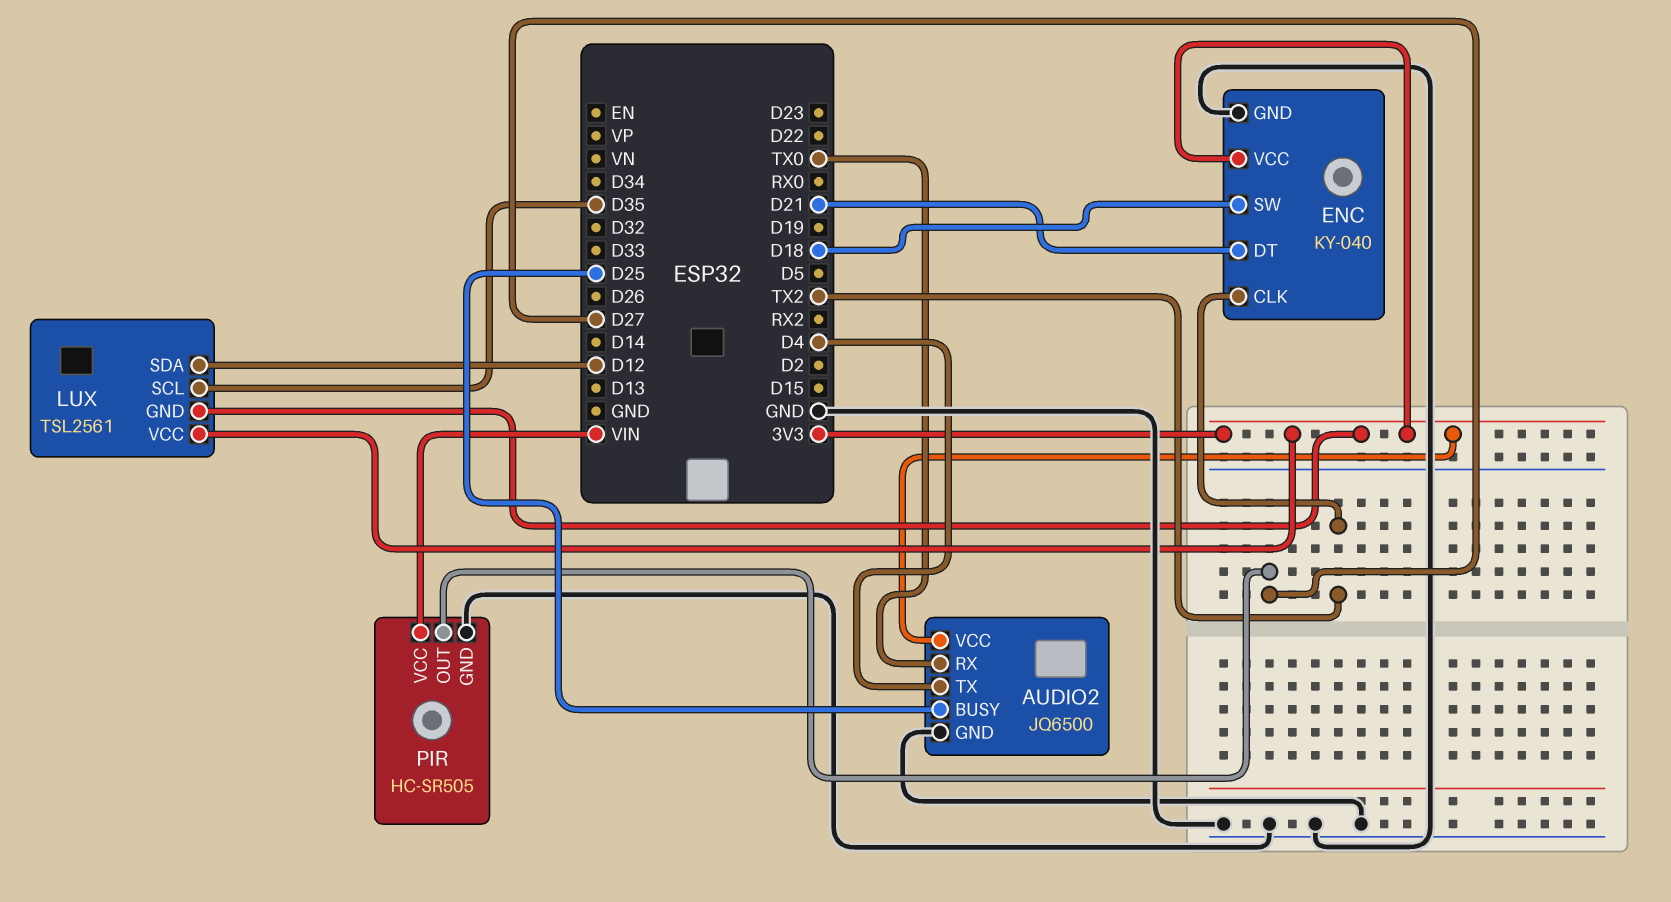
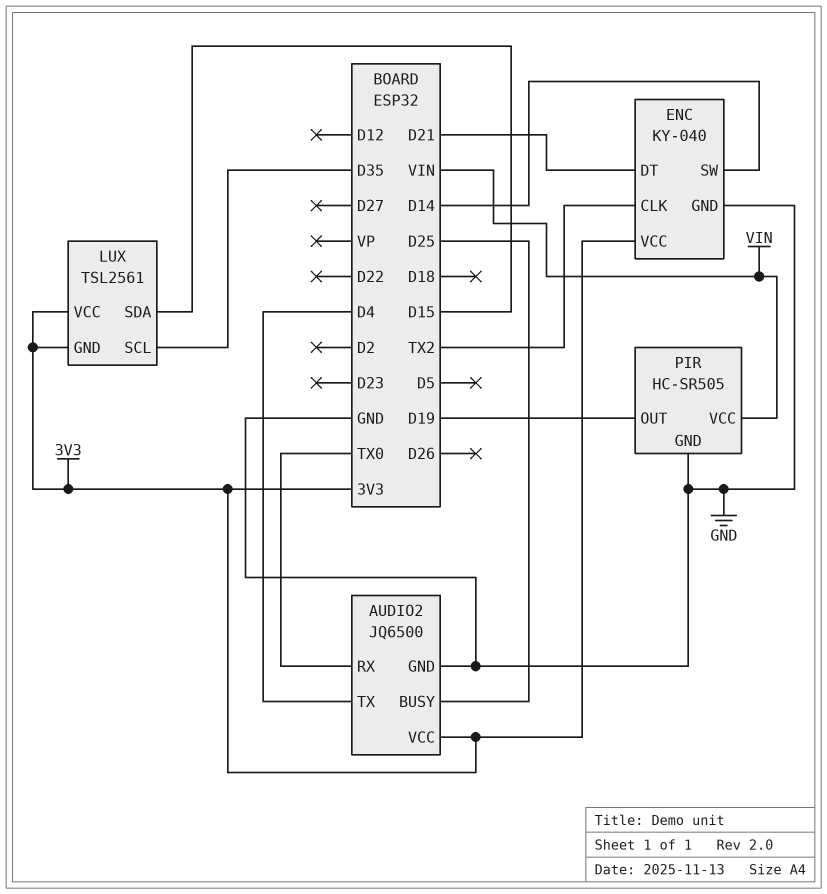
ENC pin SW: D18 -> D14
LUX pin SDA: D12 -> D15
PIR pin OUT: D27 -> D19

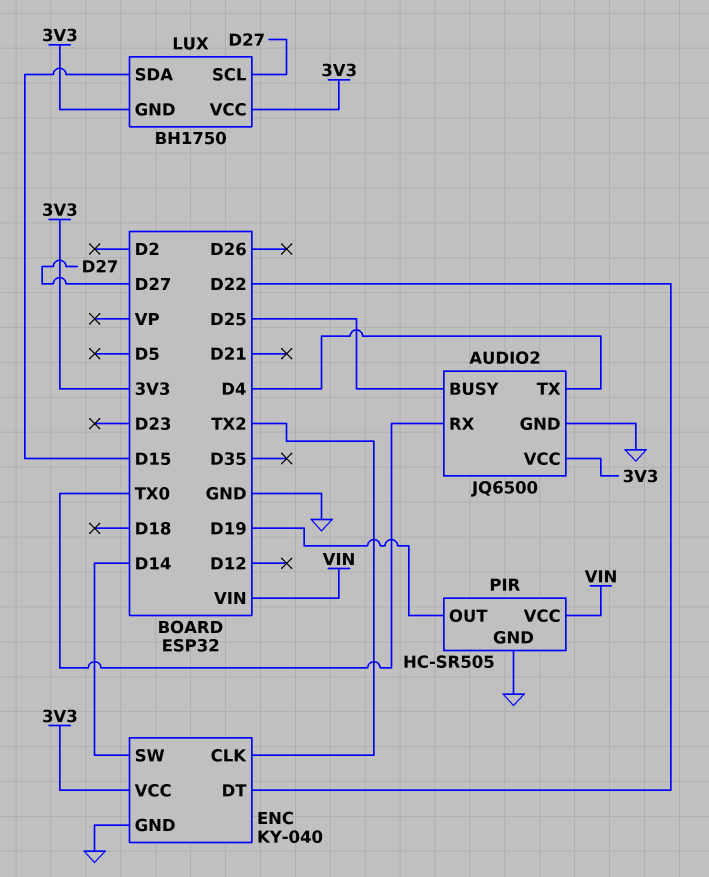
ENC pin DT: D21 -> D22
LUX: TSL2561 -> BH1750
LUX pin SCL: D35 -> D27

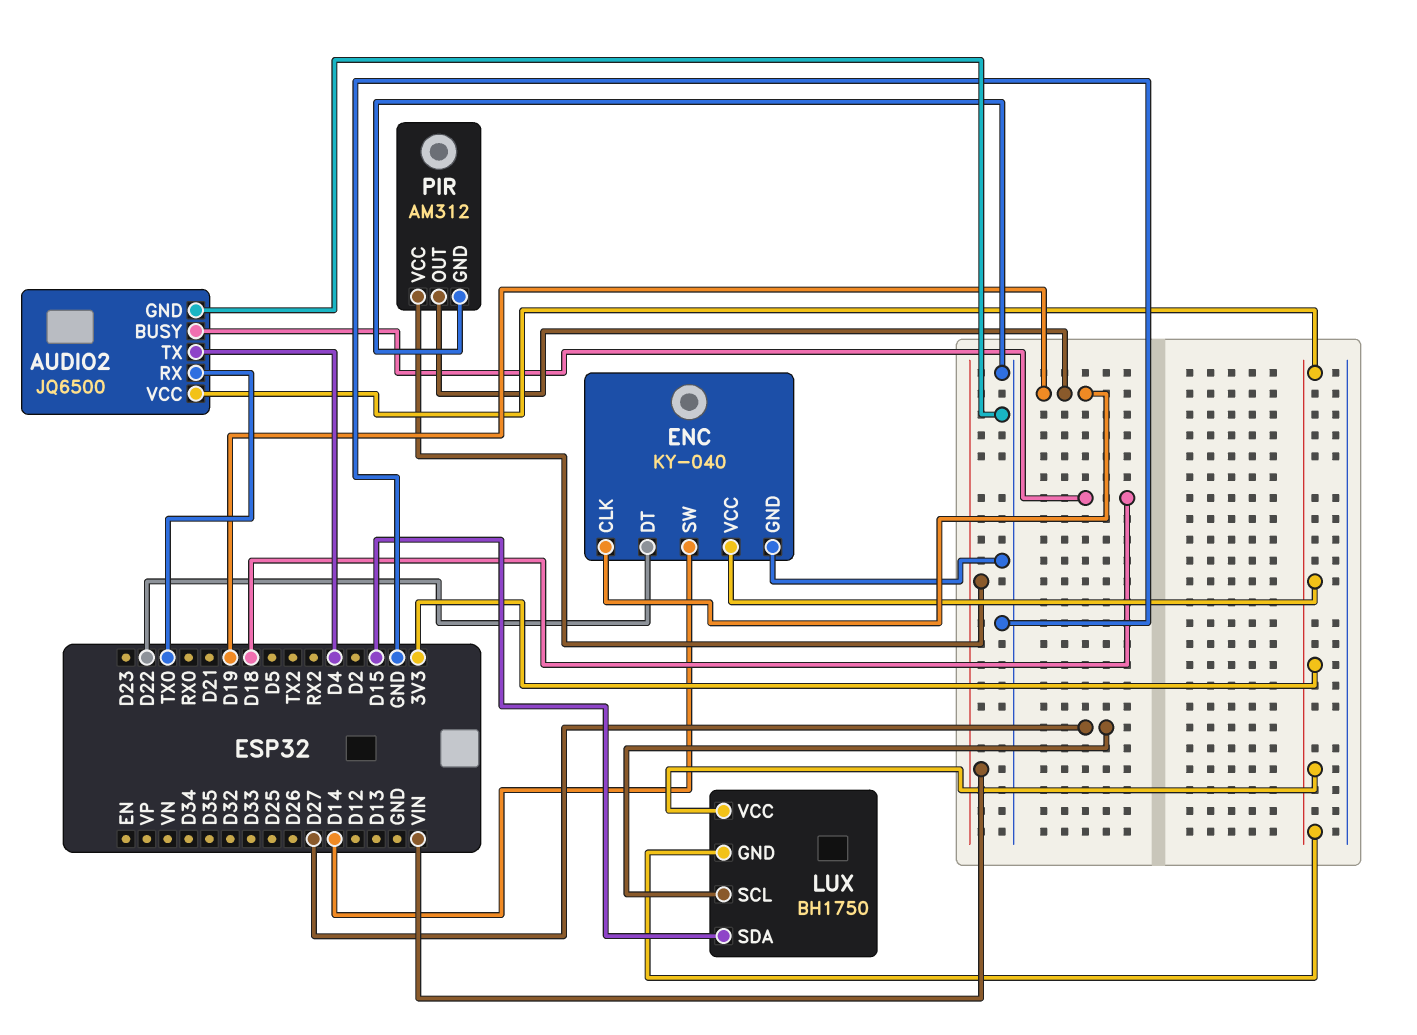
AUDIO2 pin BUSY: D25 -> D18
ENC pin CLK: TX2 -> D19
PIR: HC-SR505 -> AM312

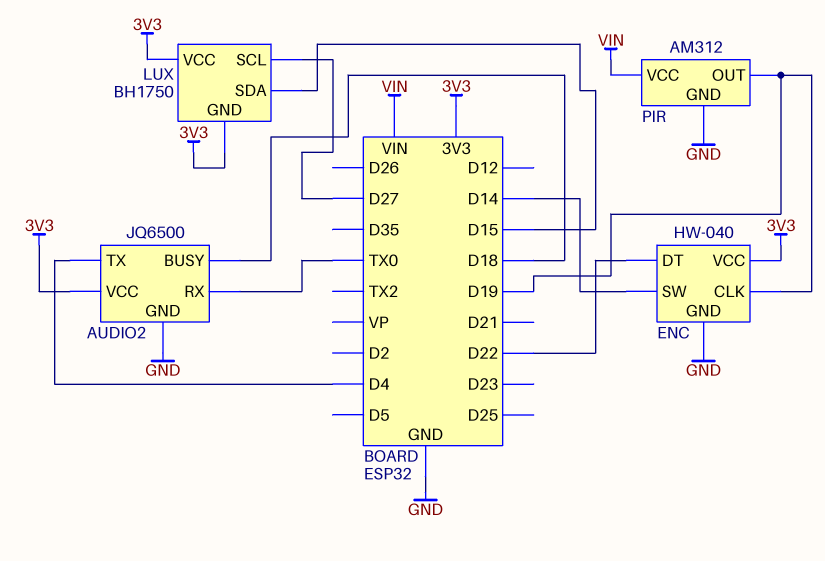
ENC: KY-040 -> HW-040

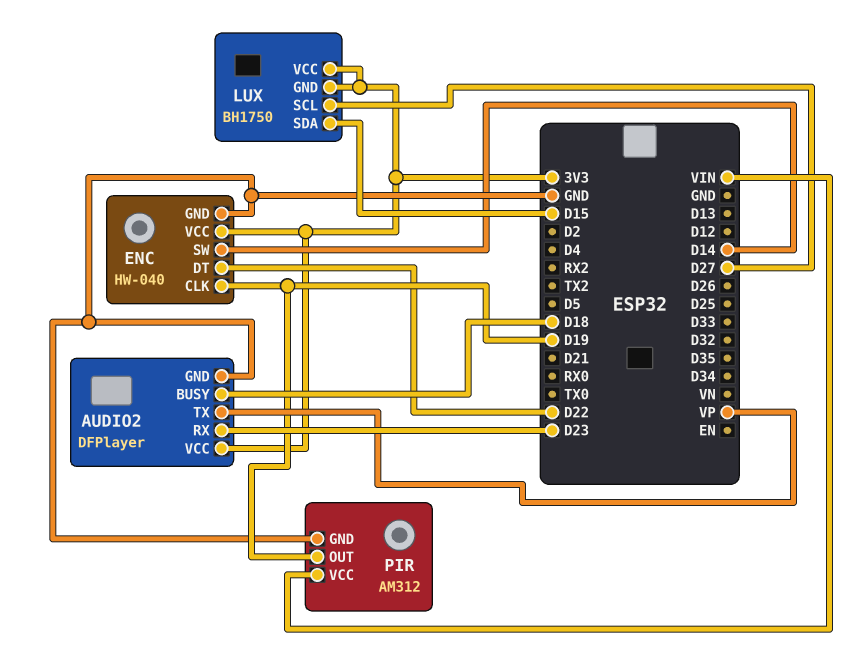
AUDIO2: JQ6500 -> DFPlayer
AUDIO2 pin RX: TX0 -> D23
AUDIO2 pin TX: D4 -> VP

